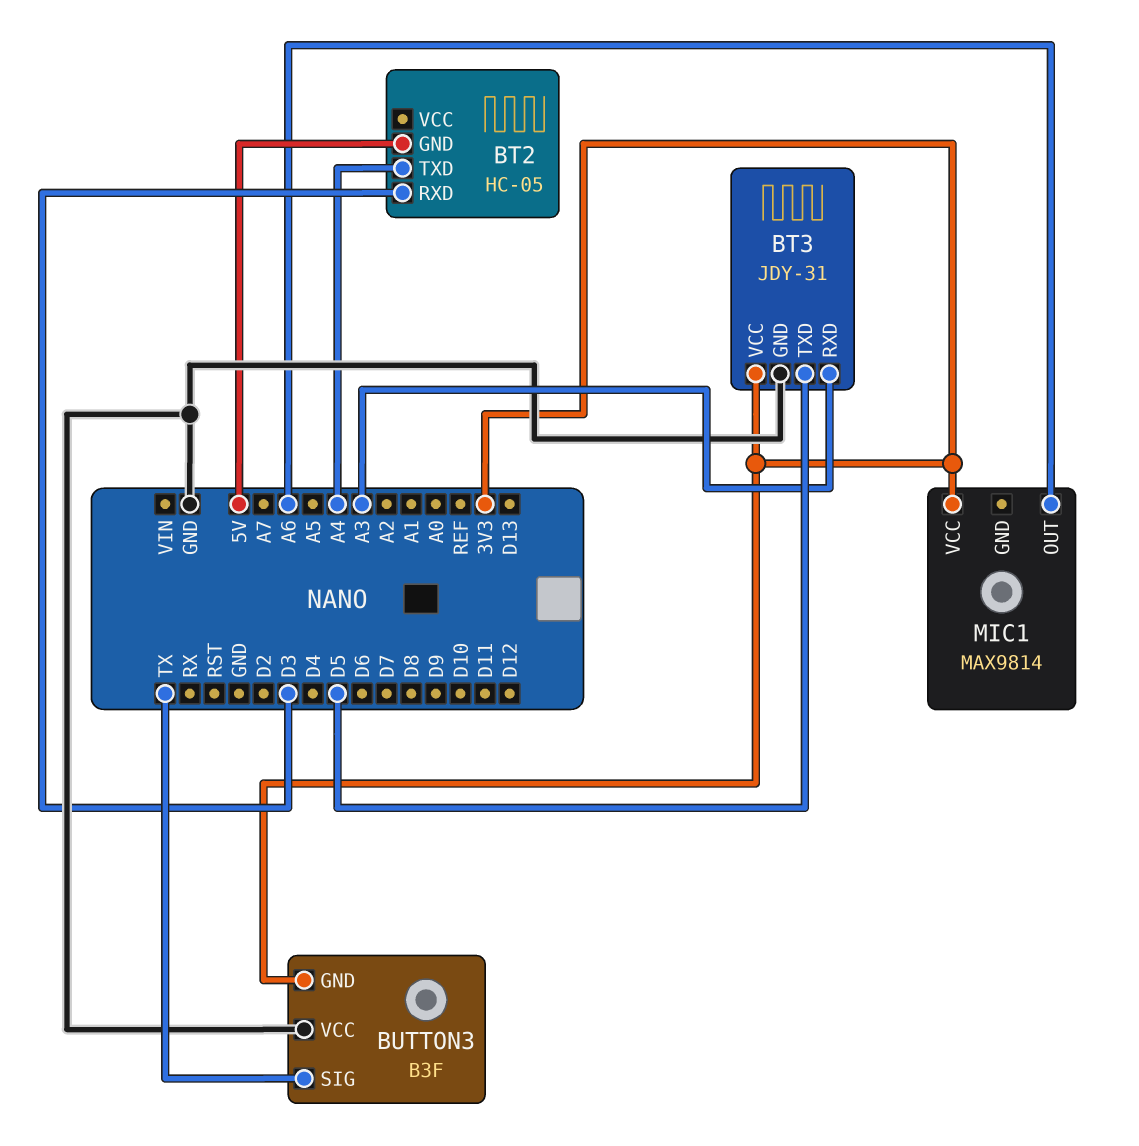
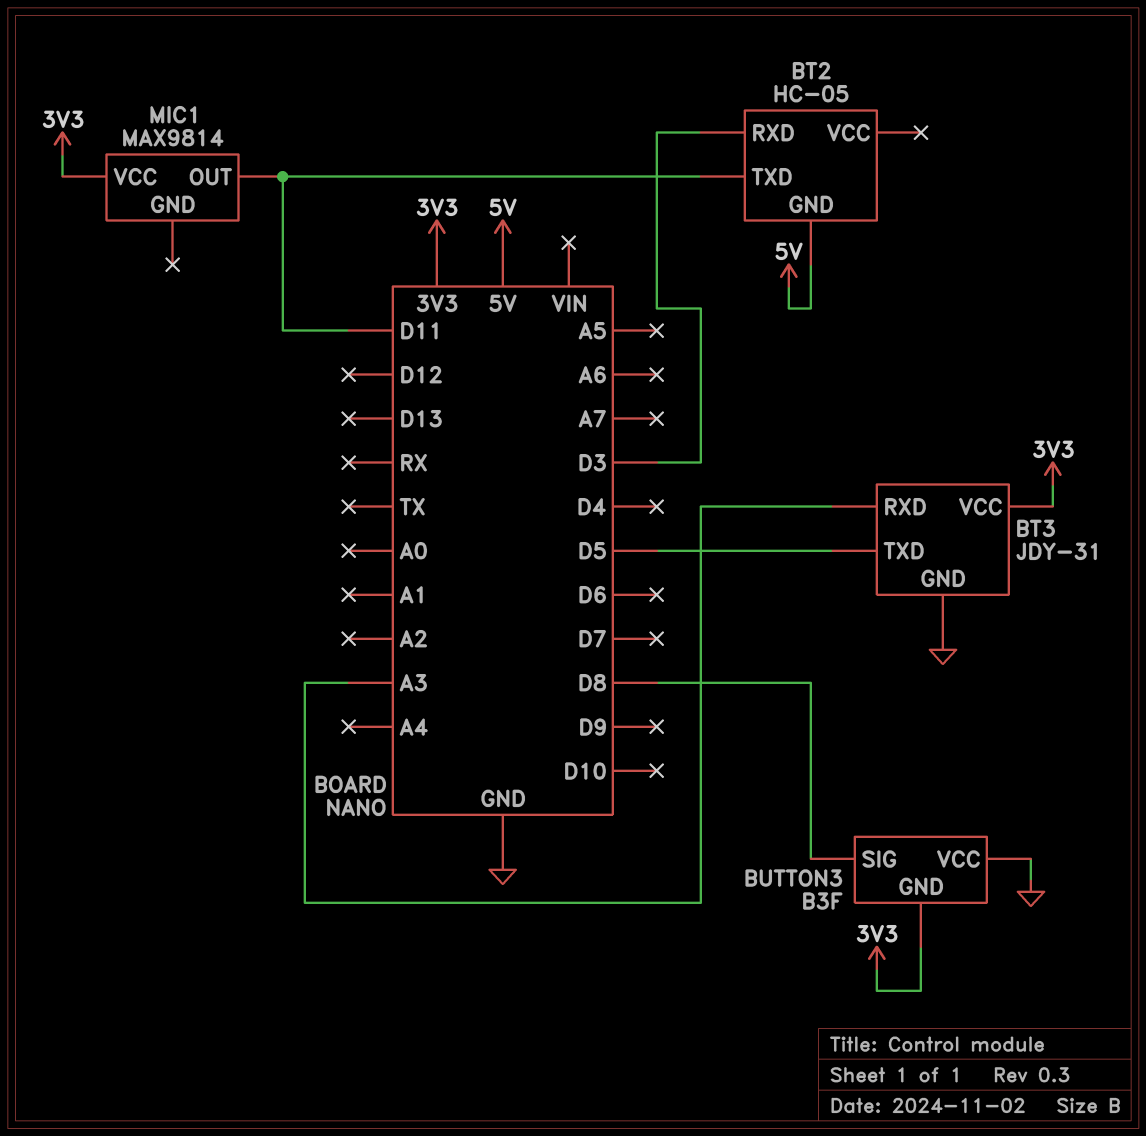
BT2 pin TXD: A4 -> D11
BUTTON3 pin SIG: TX -> D8
MIC1 pin OUT: A6 -> D11

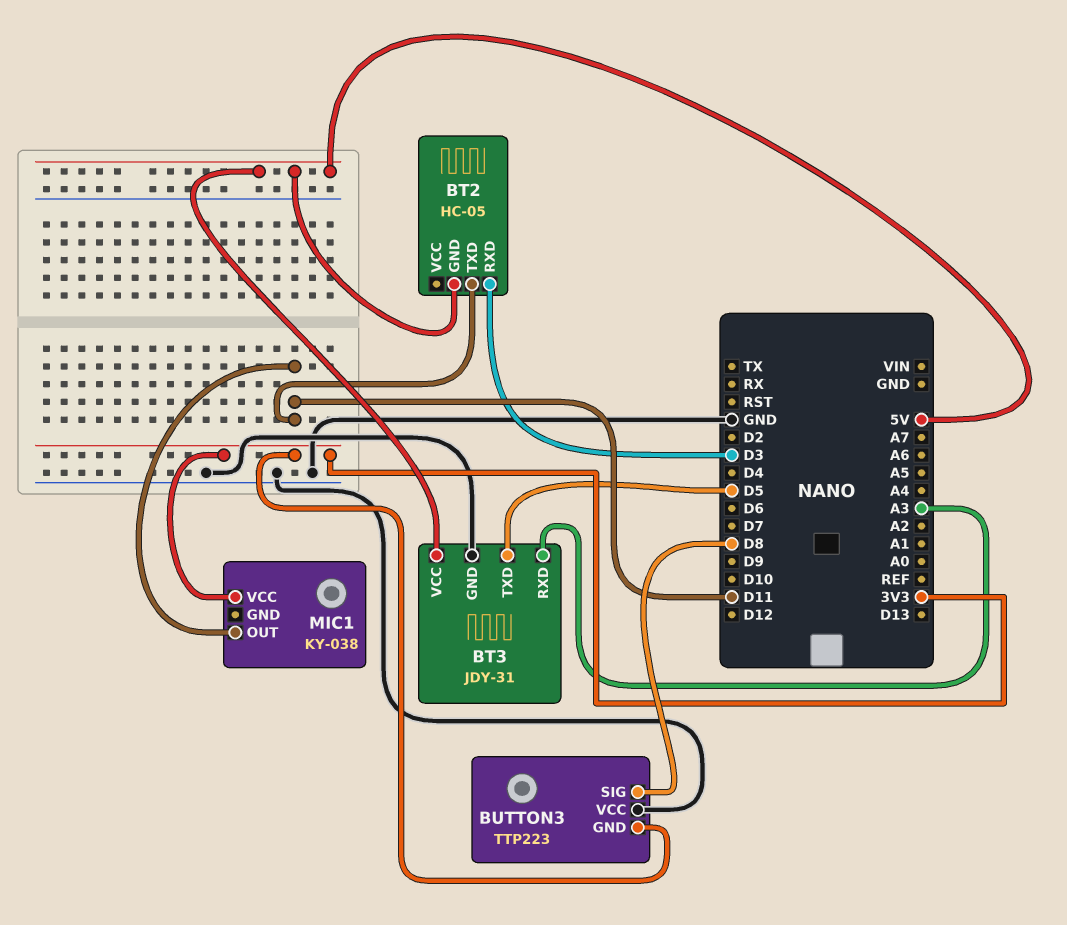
BT3 pin VCC: 3V3 -> 5V
BUTTON3: B3F -> TTP223
MIC1: MAX9814 -> KY-038

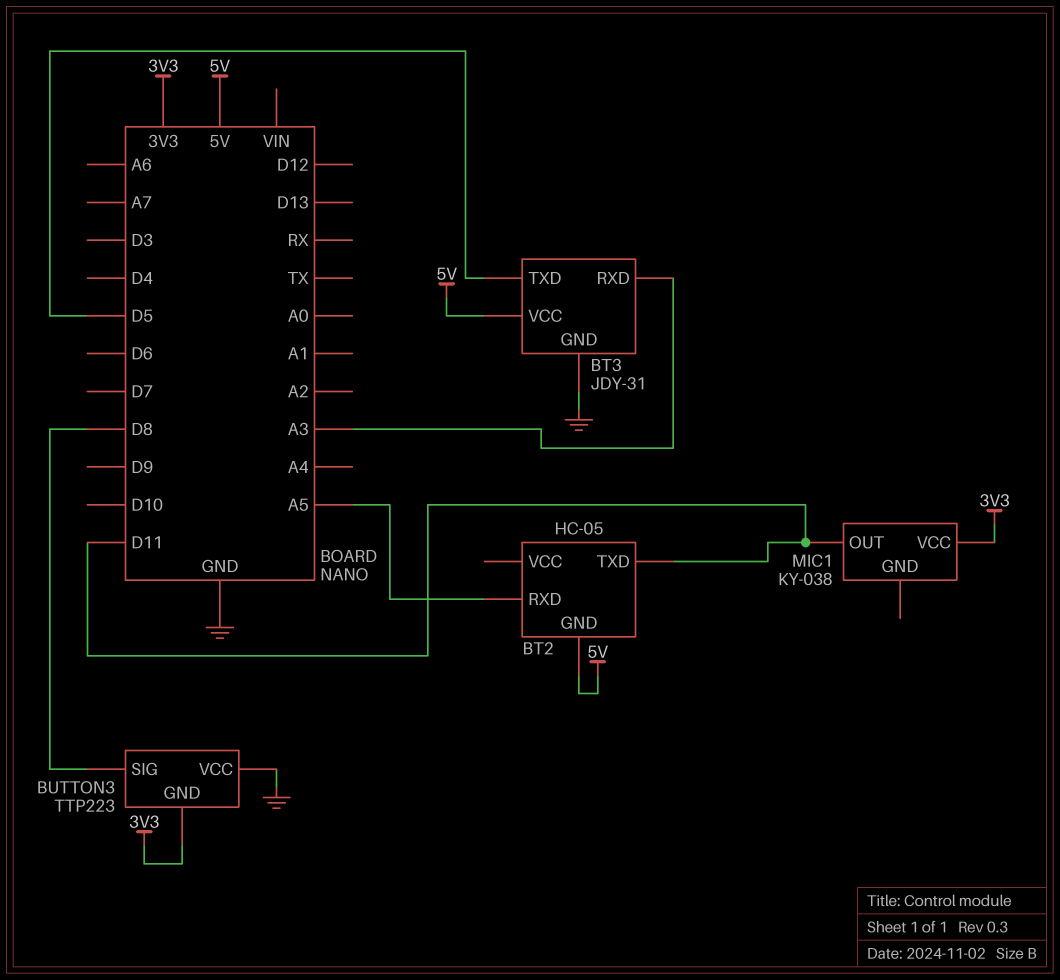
BT2 pin RXD: D3 -> A5

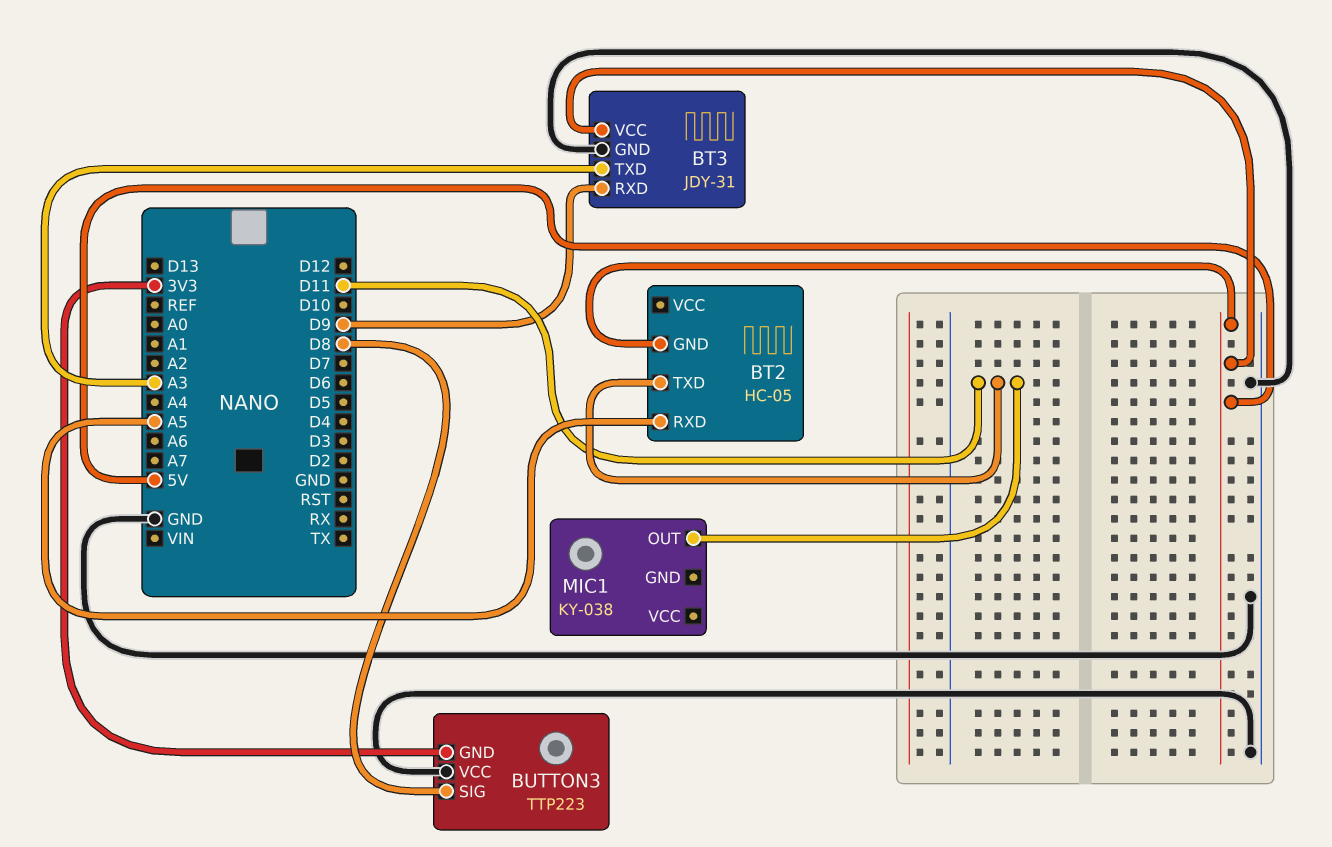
BT3 pin RXD: A3 -> D9
BT3 pin TXD: D5 -> A3
MIC1 pin VCC: 3V3 -> none

